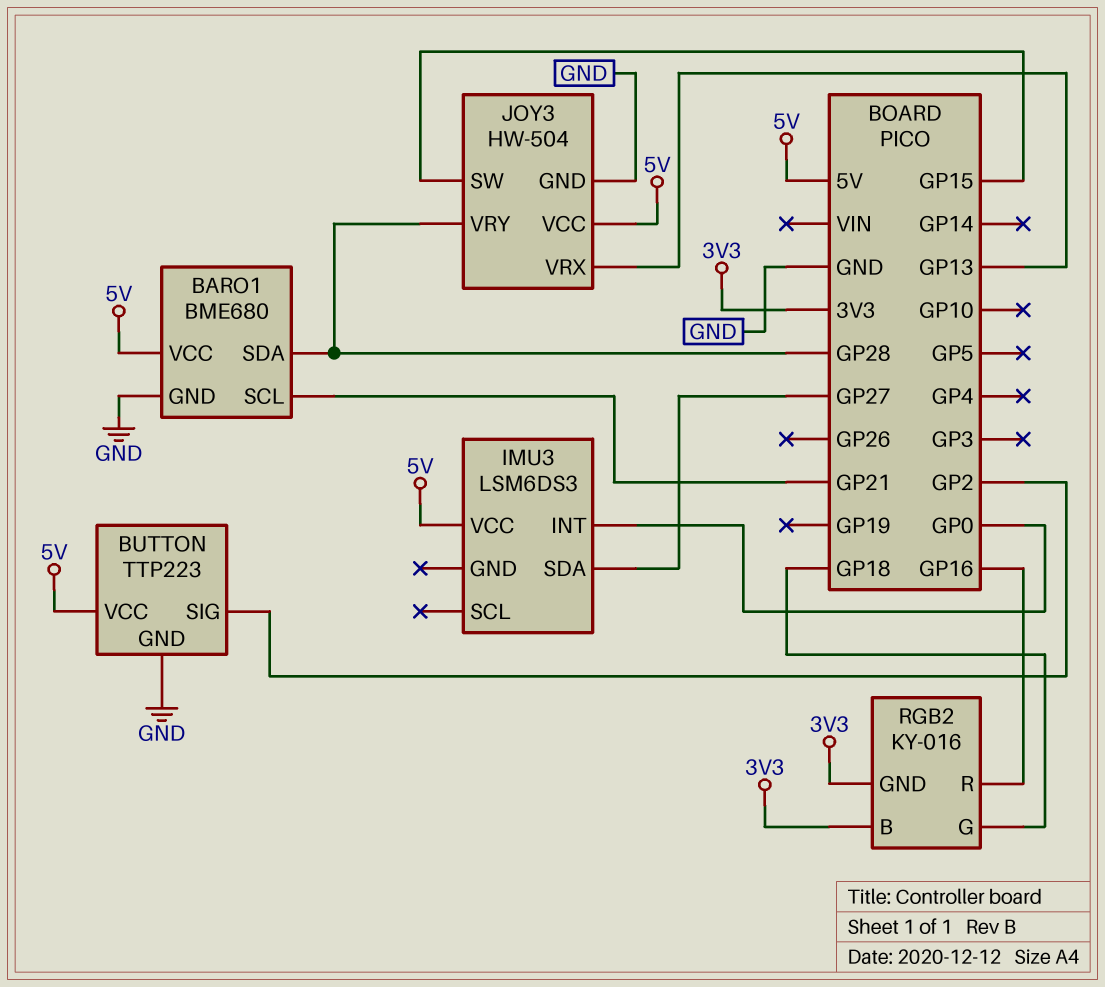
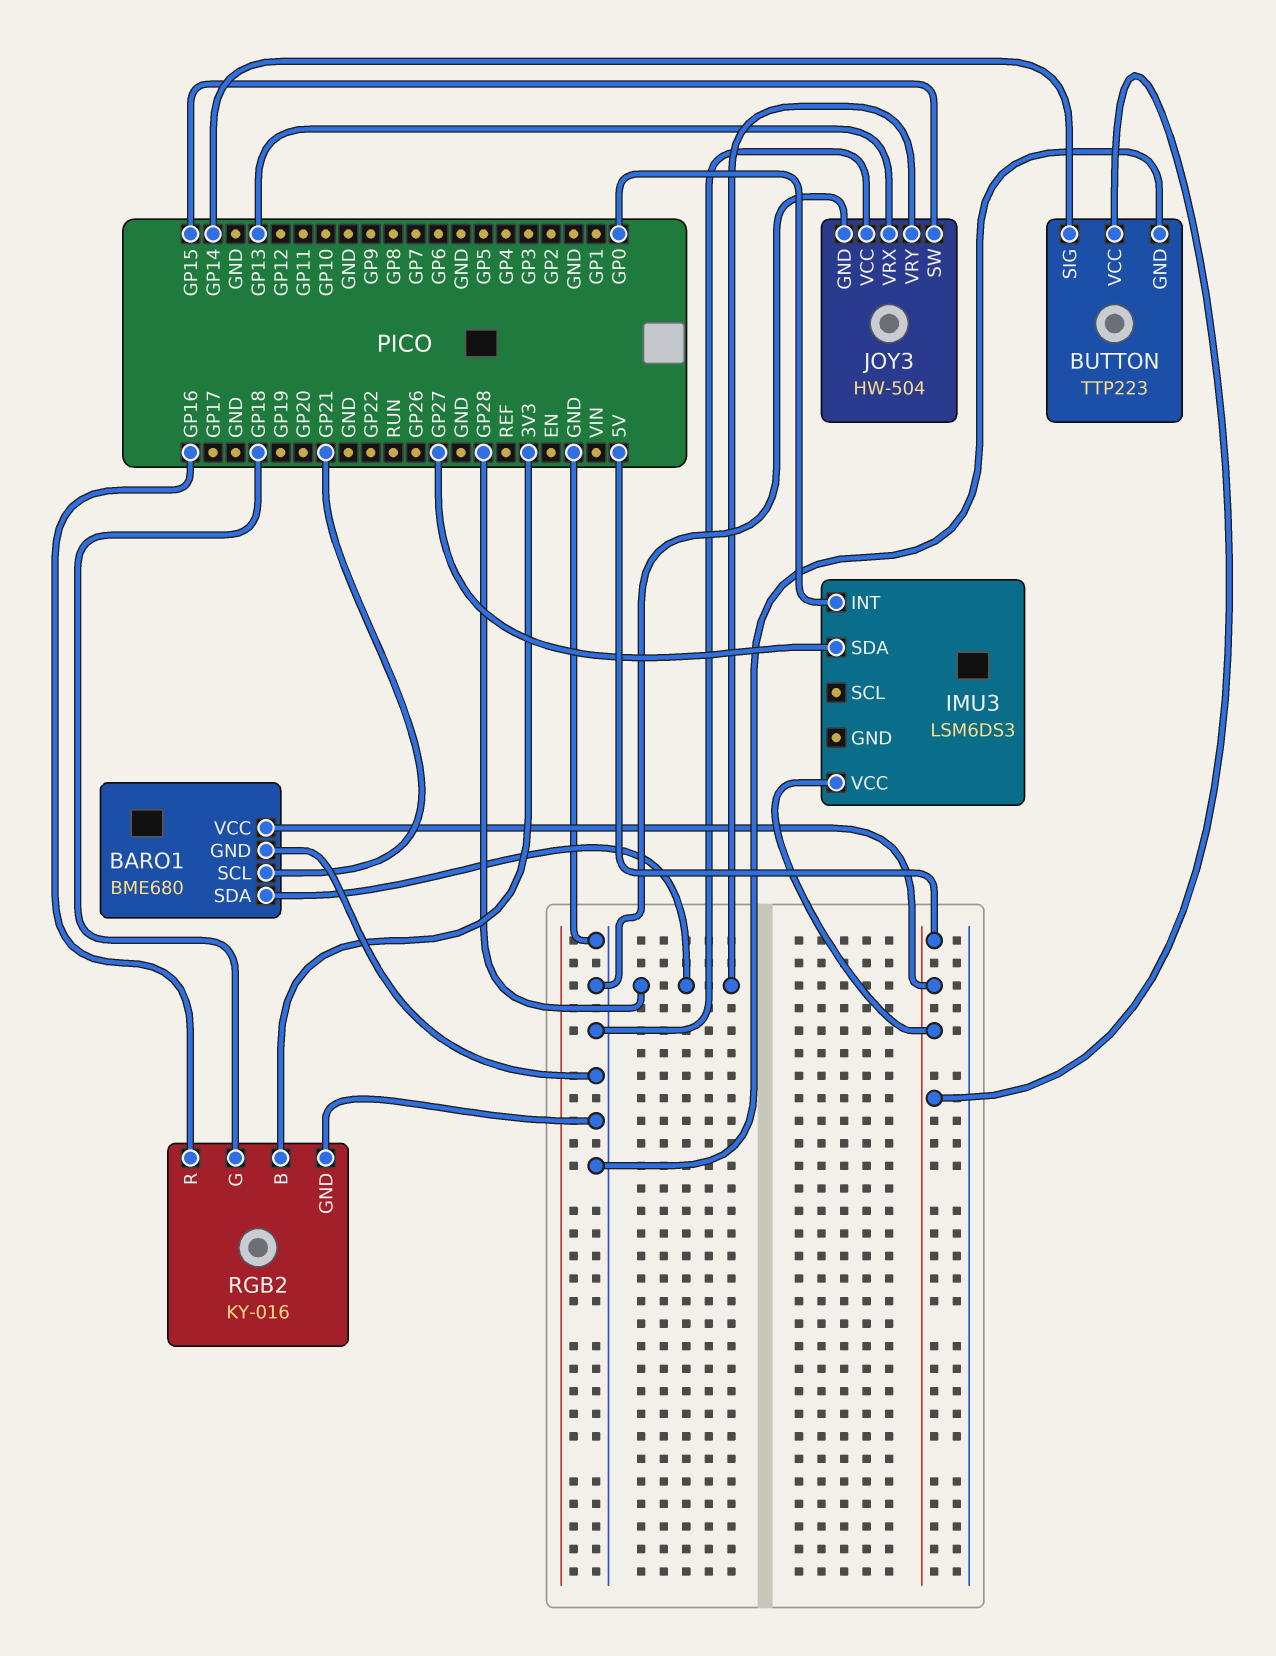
BUTTON pin SIG: GP2 -> GP14
JOY3 pin VCC: 5V -> GND
RGB2 pin GND: 3V3 -> GND

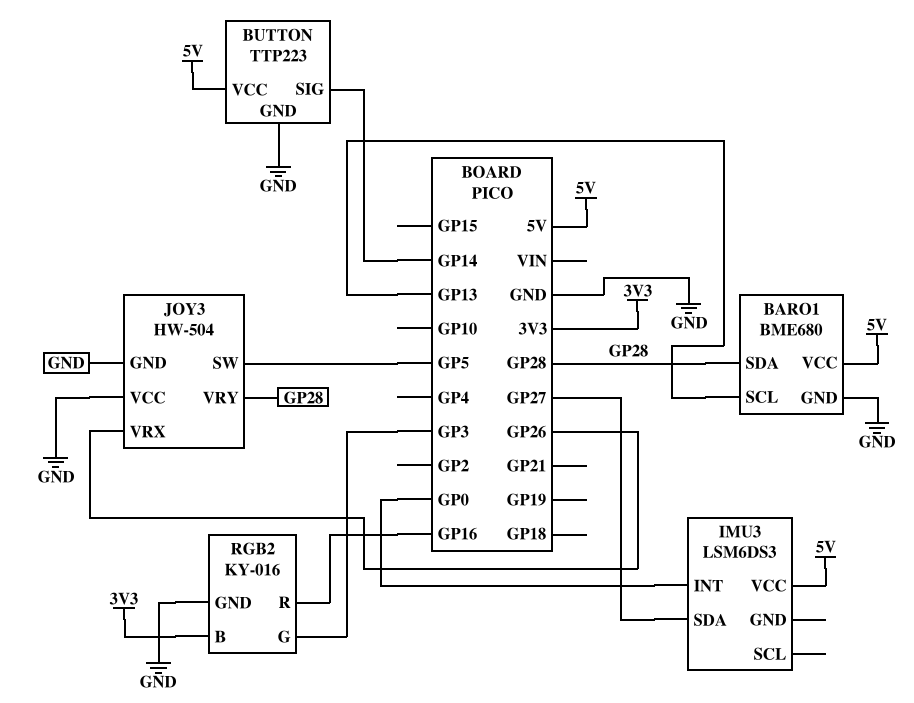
BARO1 pin SCL: GP21 -> GP13
JOY3 pin SW: GP15 -> GP5
JOY3 pin VRX: GP13 -> GP26
RGB2 pin G: GP18 -> GP3

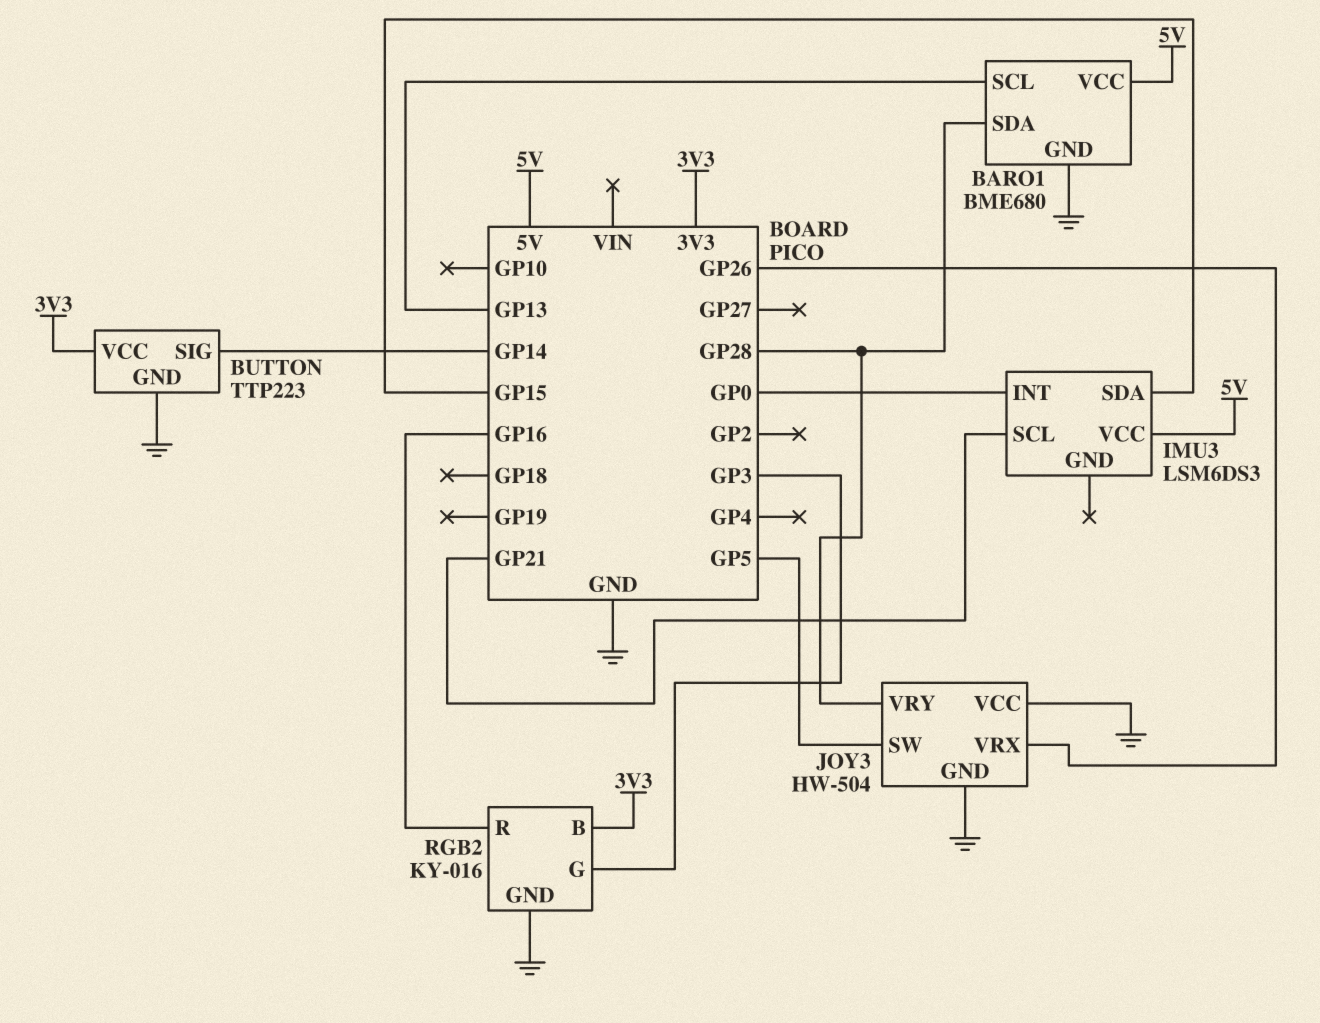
BUTTON pin VCC: 5V -> 3V3
IMU3 pin SCL: none -> GP21
IMU3 pin SDA: GP27 -> GP15

